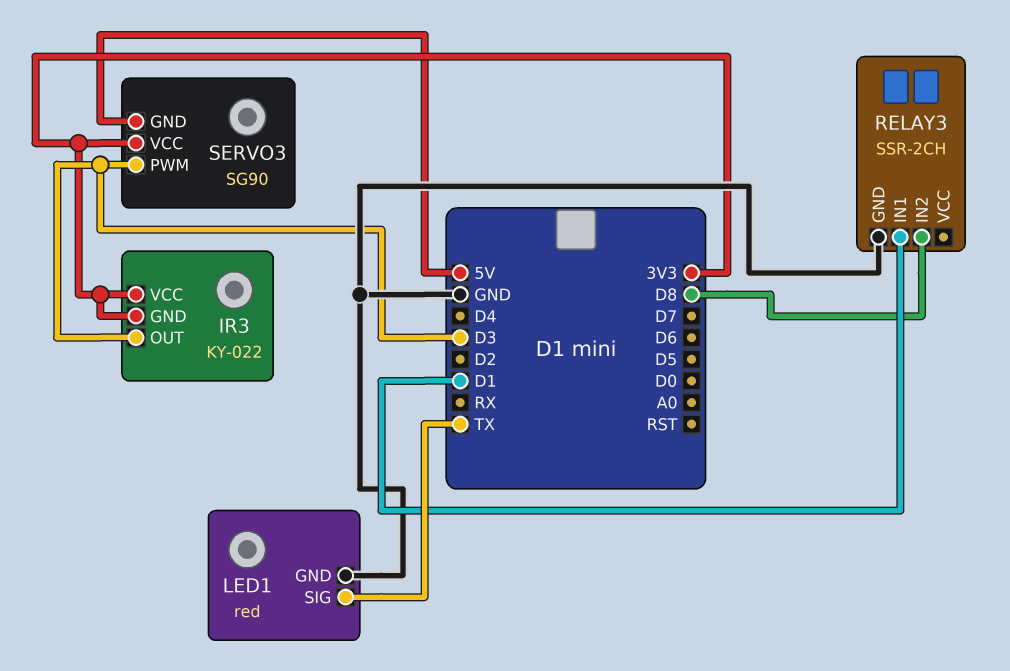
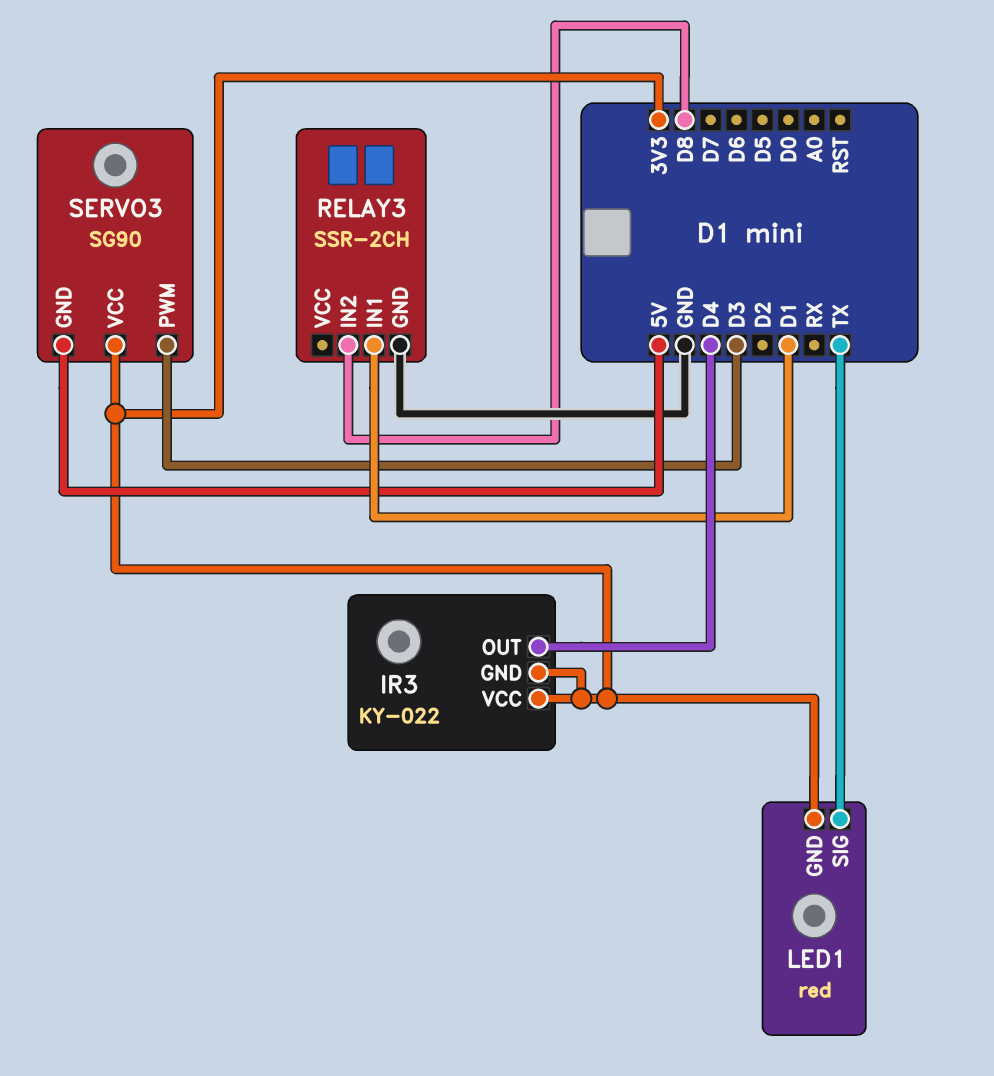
IR3 pin OUT: D3 -> D4
LED1 pin GND: GND -> 3V3

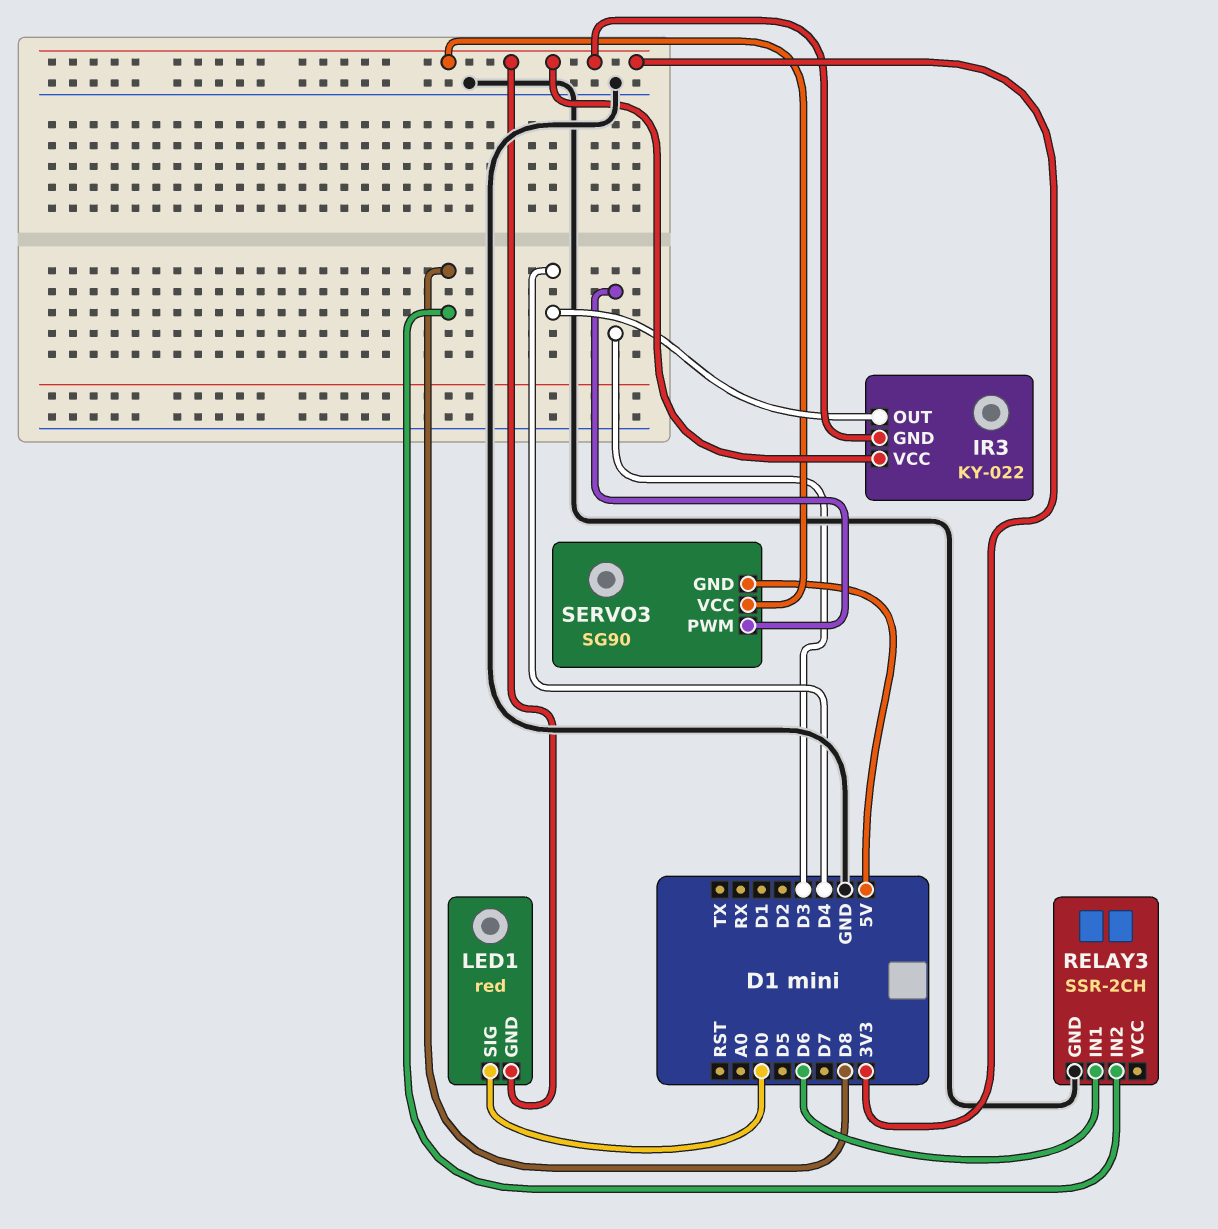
LED1 pin SIG: TX -> D0
RELAY3 pin IN1: D1 -> D6

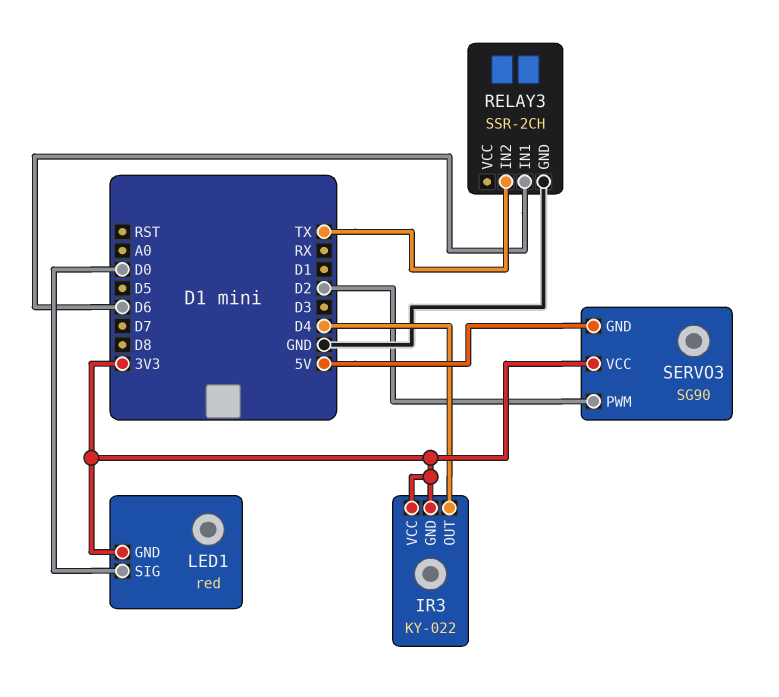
RELAY3 pin IN2: D8 -> TX
SERVO3 pin PWM: D3 -> D2

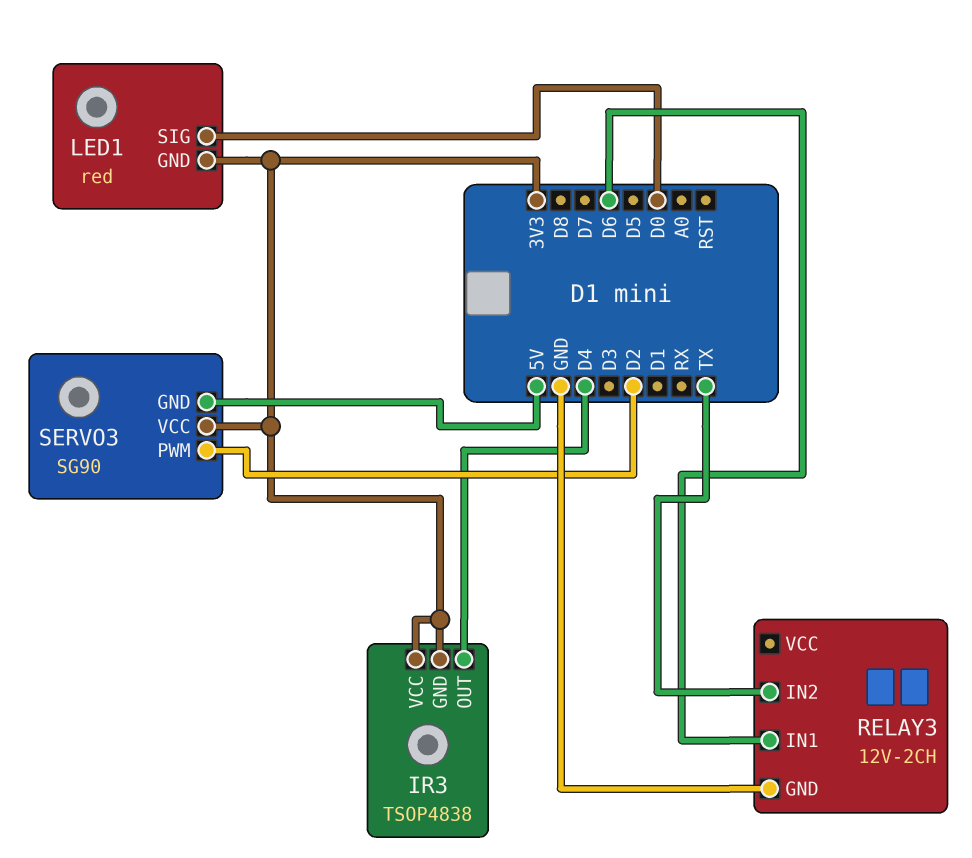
IR3: KY-022 -> TSOP4838
RELAY3: SSR-2CH -> 12V-2CH

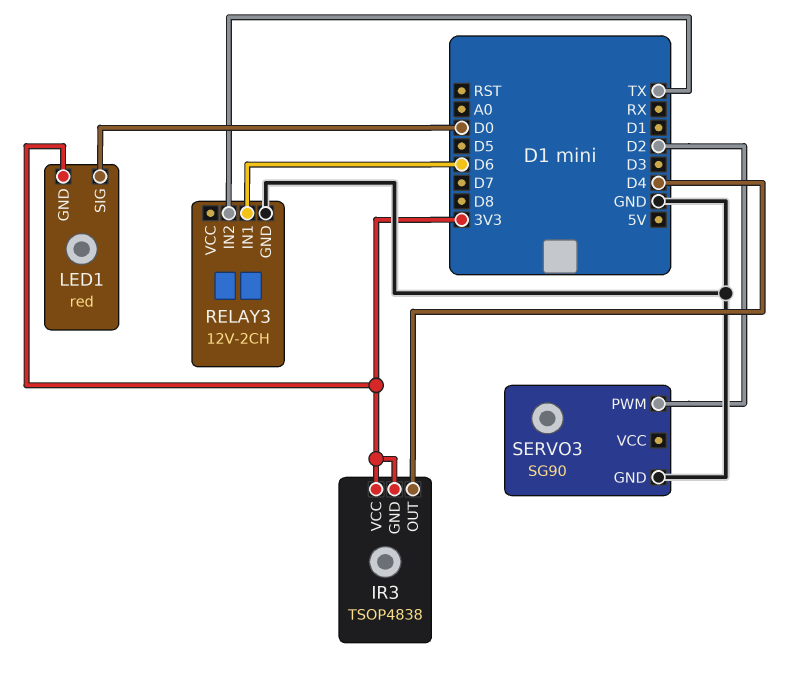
SERVO3 pin GND: 5V -> GND
SERVO3 pin VCC: 3V3 -> none

